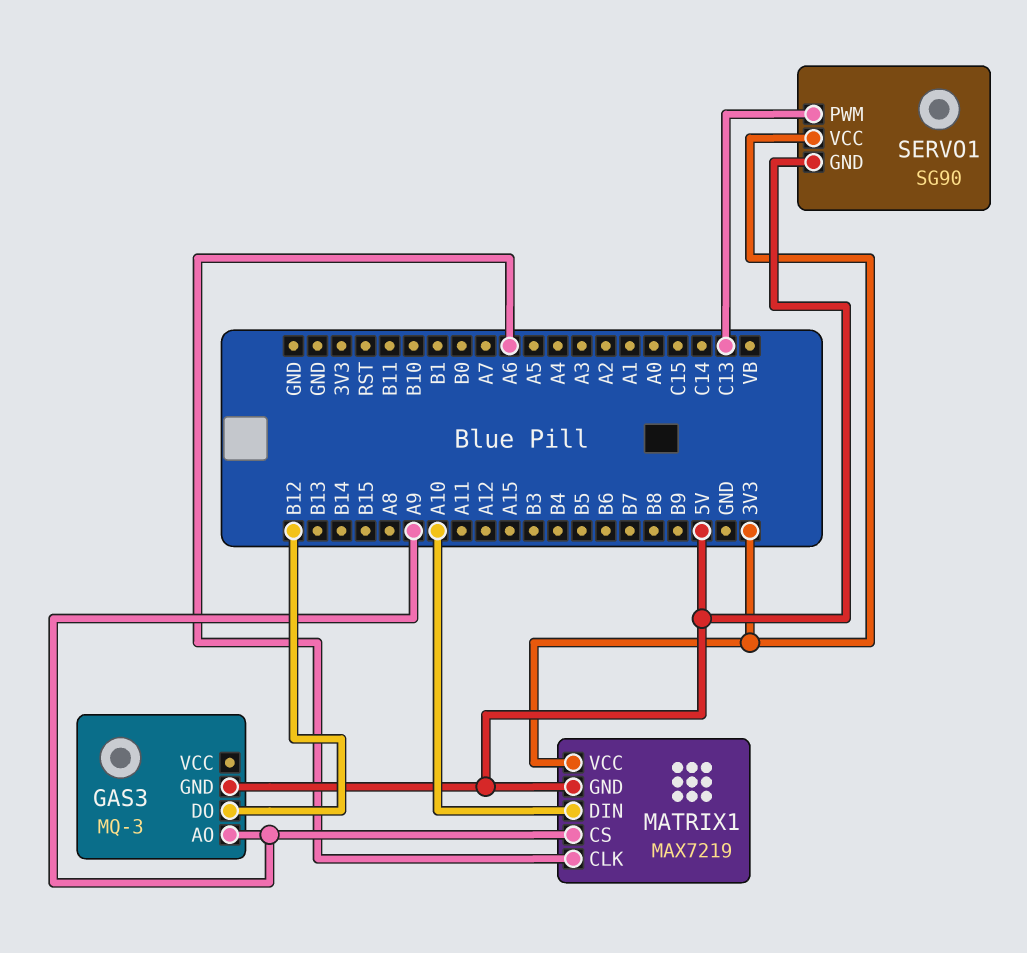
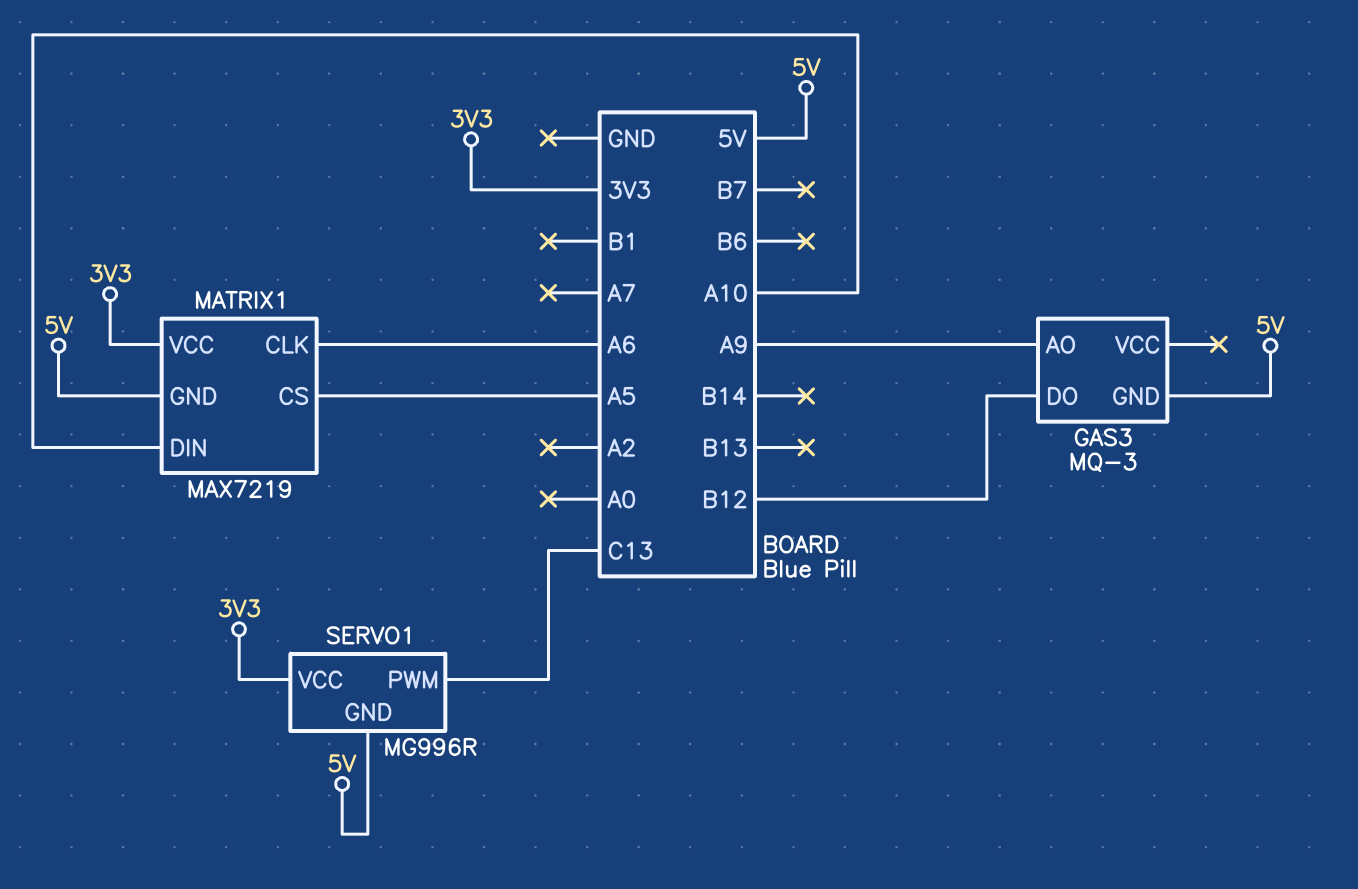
MATRIX1 pin CS: A9 -> A5
SERVO1: SG90 -> MG996R

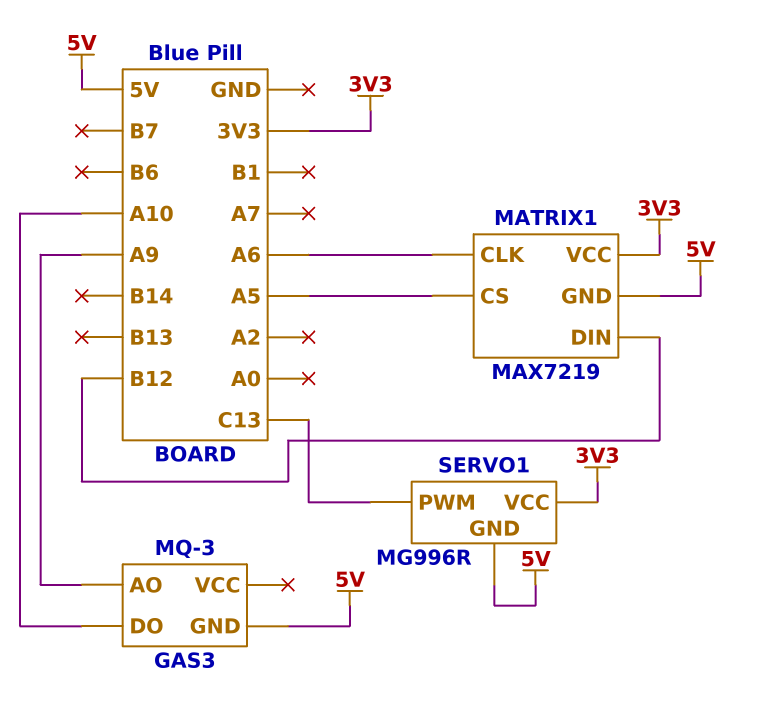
GAS3 pin DO: B12 -> A10
MATRIX1 pin DIN: A10 -> B12

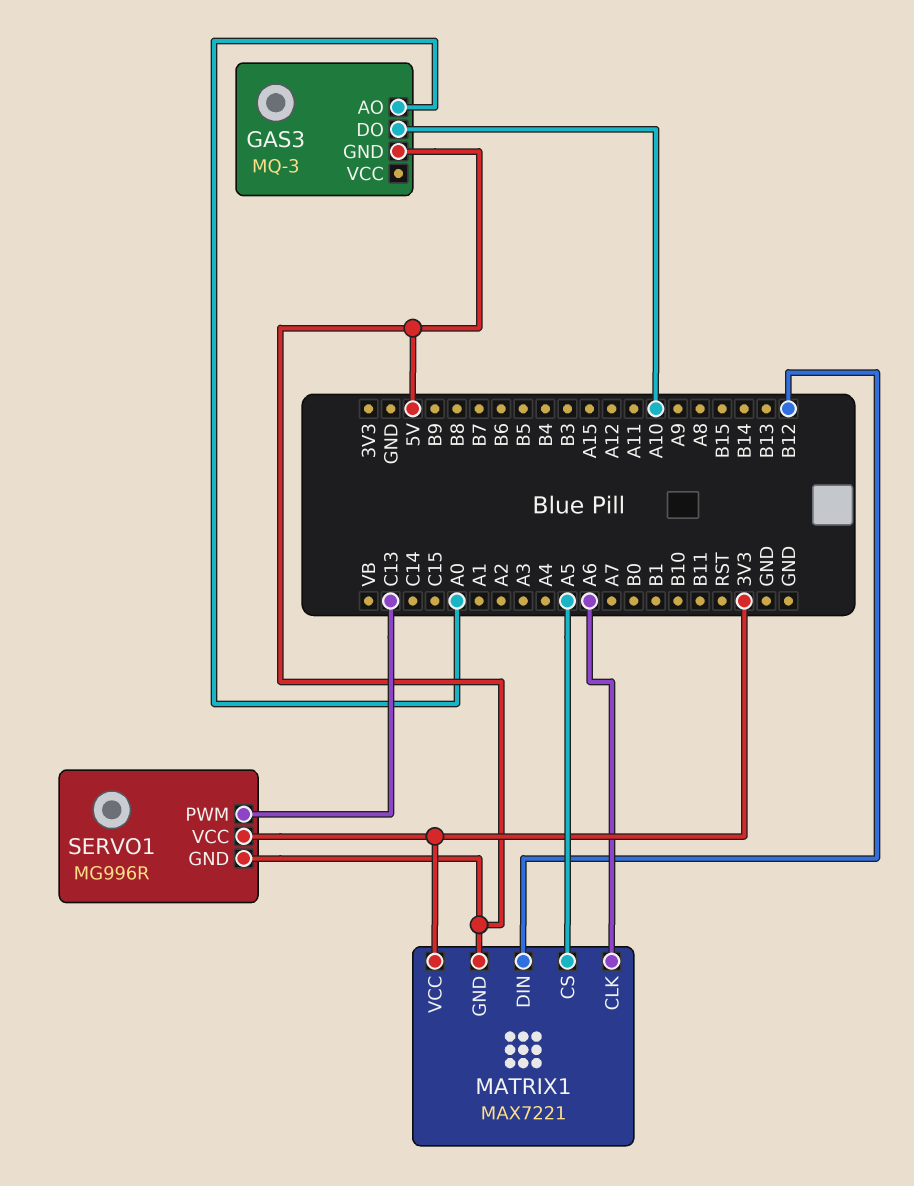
GAS3 pin AO: A9 -> A0
MATRIX1: MAX7219 -> MAX7221

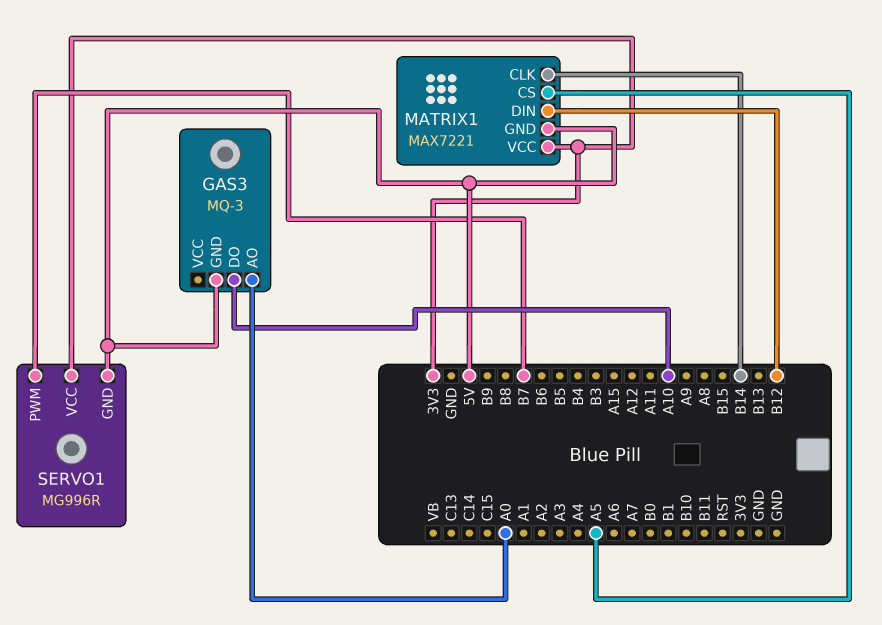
MATRIX1 pin CLK: A6 -> B14
SERVO1 pin PWM: C13 -> B7

